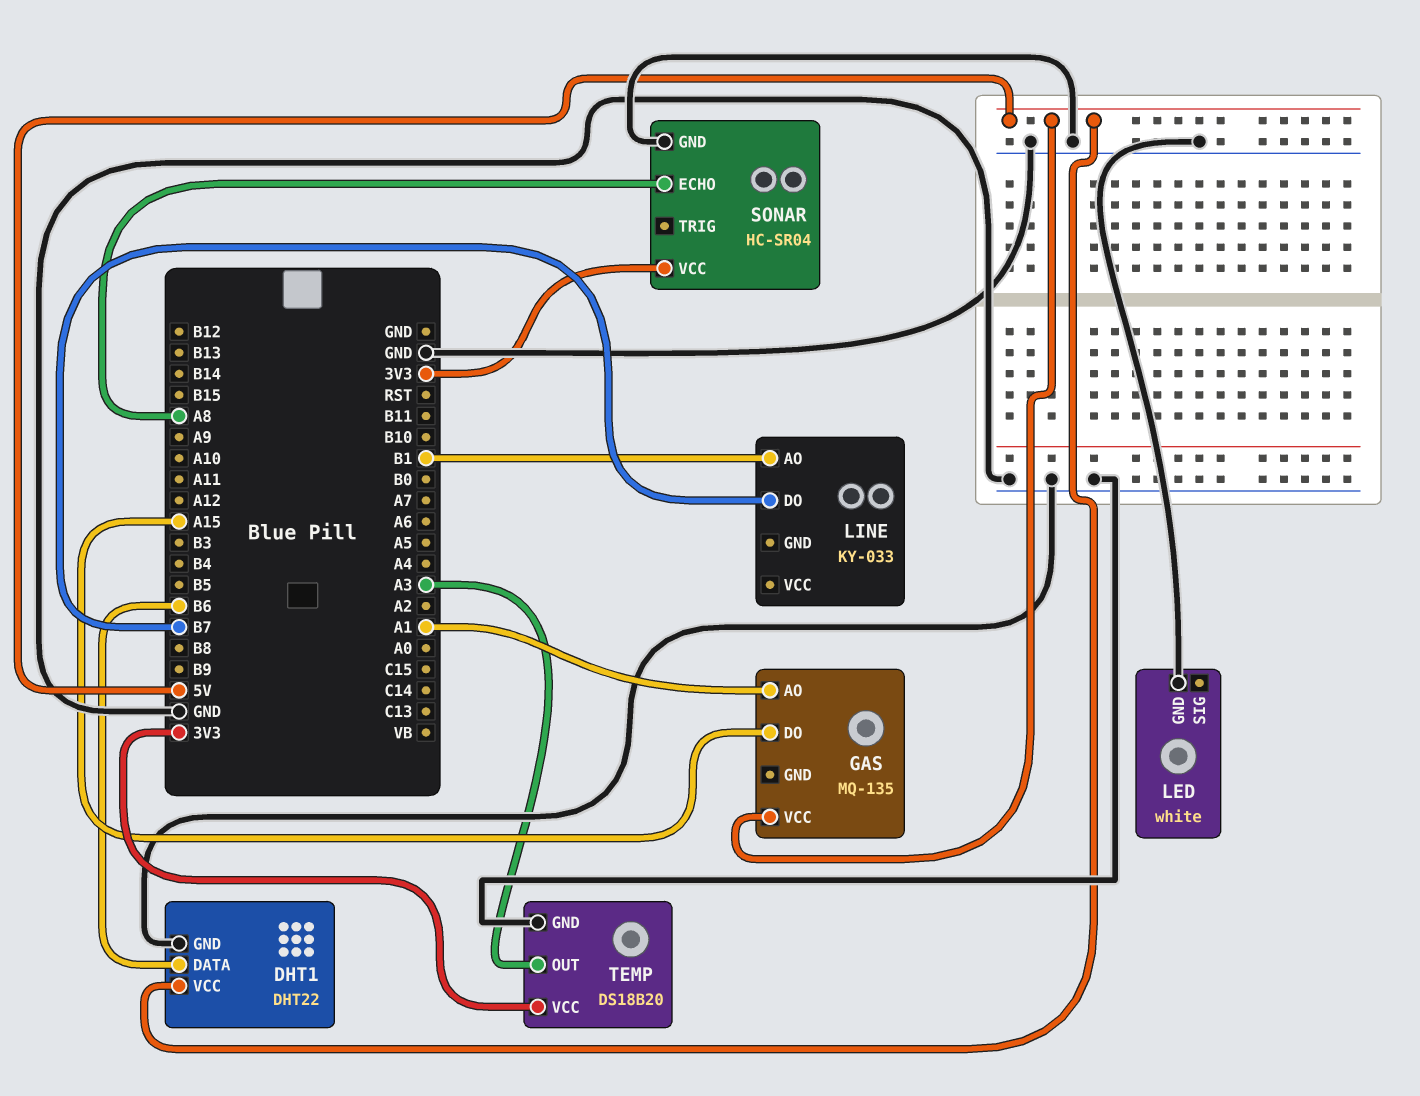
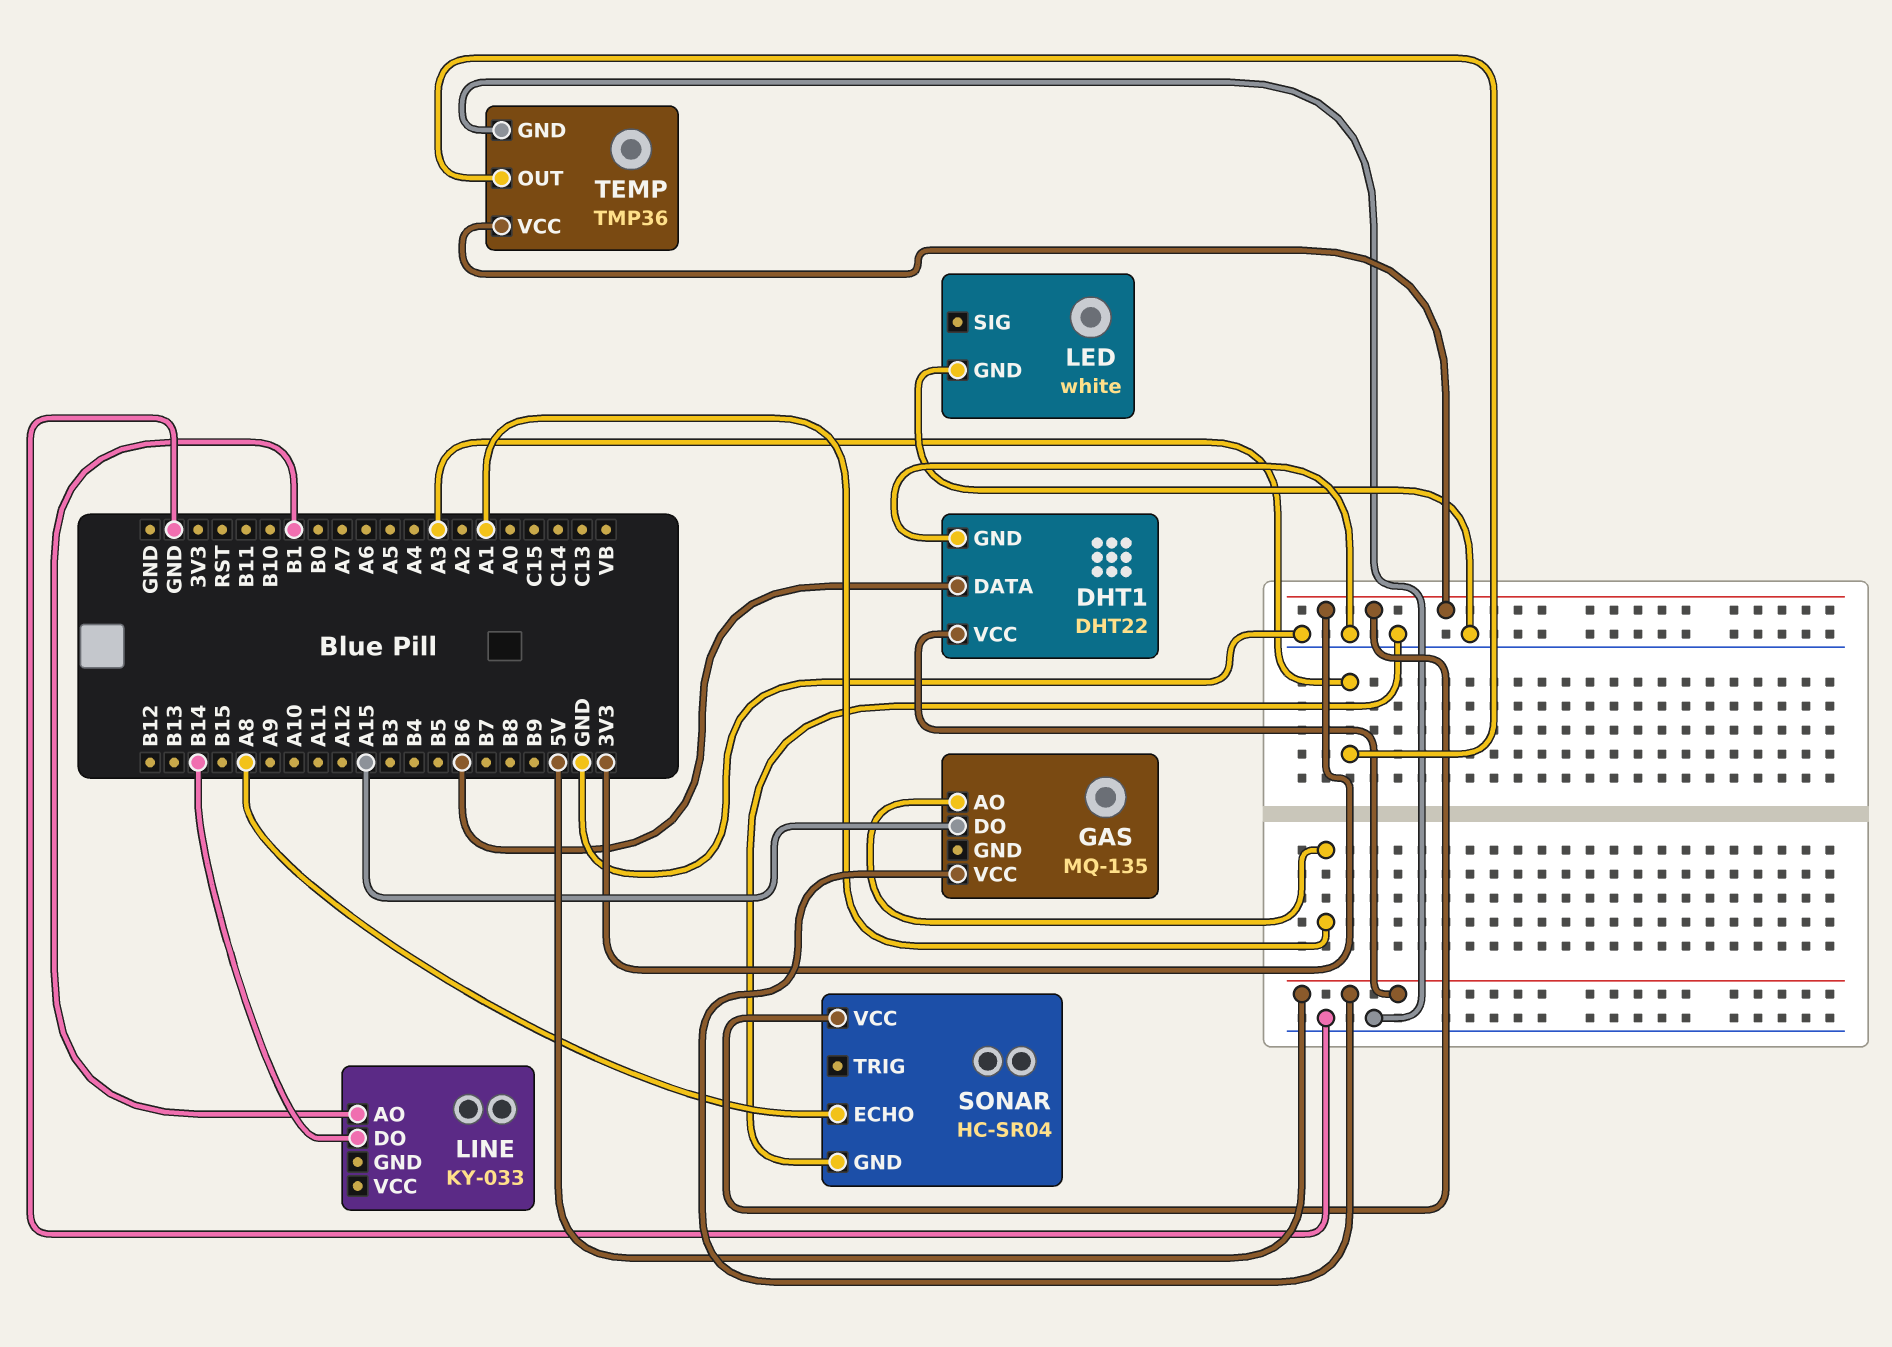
LINE pin DO: B7 -> B14
TEMP: DS18B20 -> TMP36

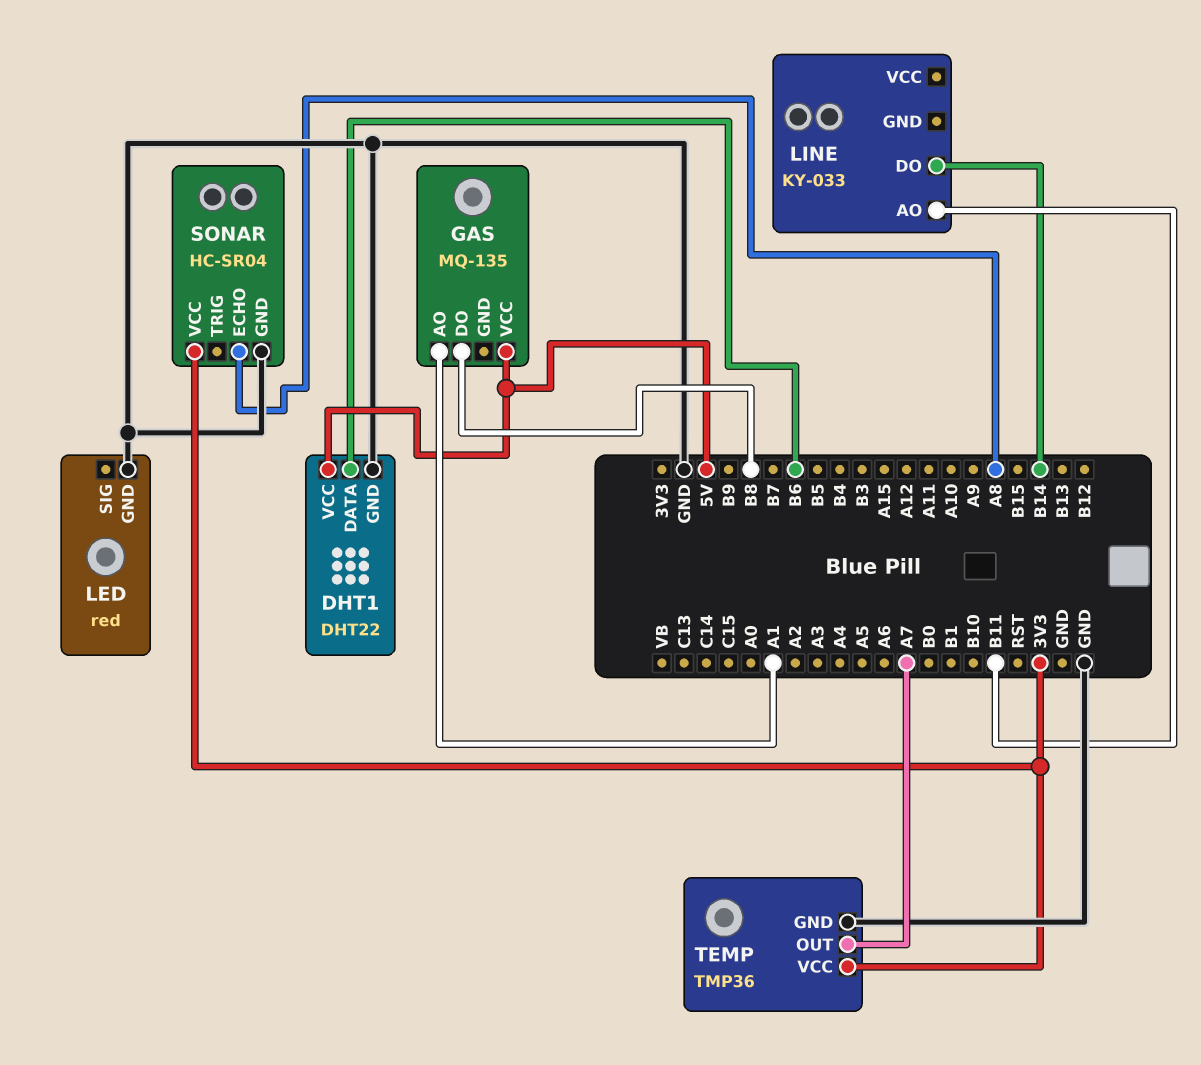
GAS pin DO: A15 -> B8
LED: white -> red
LINE pin AO: B1 -> B11
TEMP pin OUT: A3 -> A7

